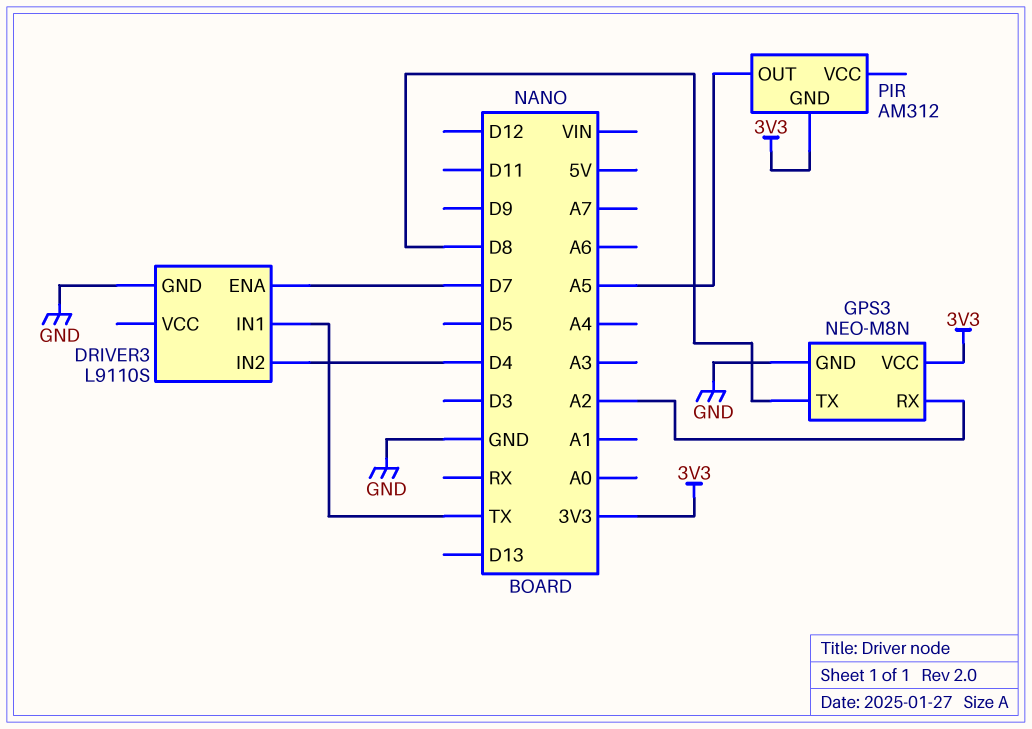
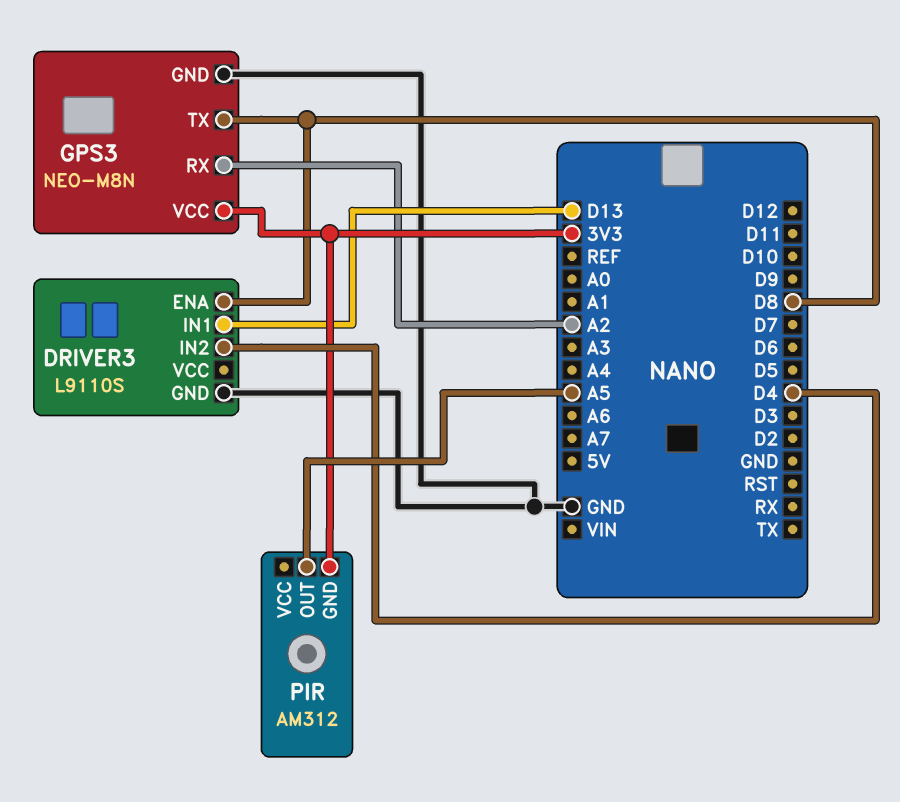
DRIVER3 pin ENA: D7 -> D8
DRIVER3 pin IN1: TX -> D13

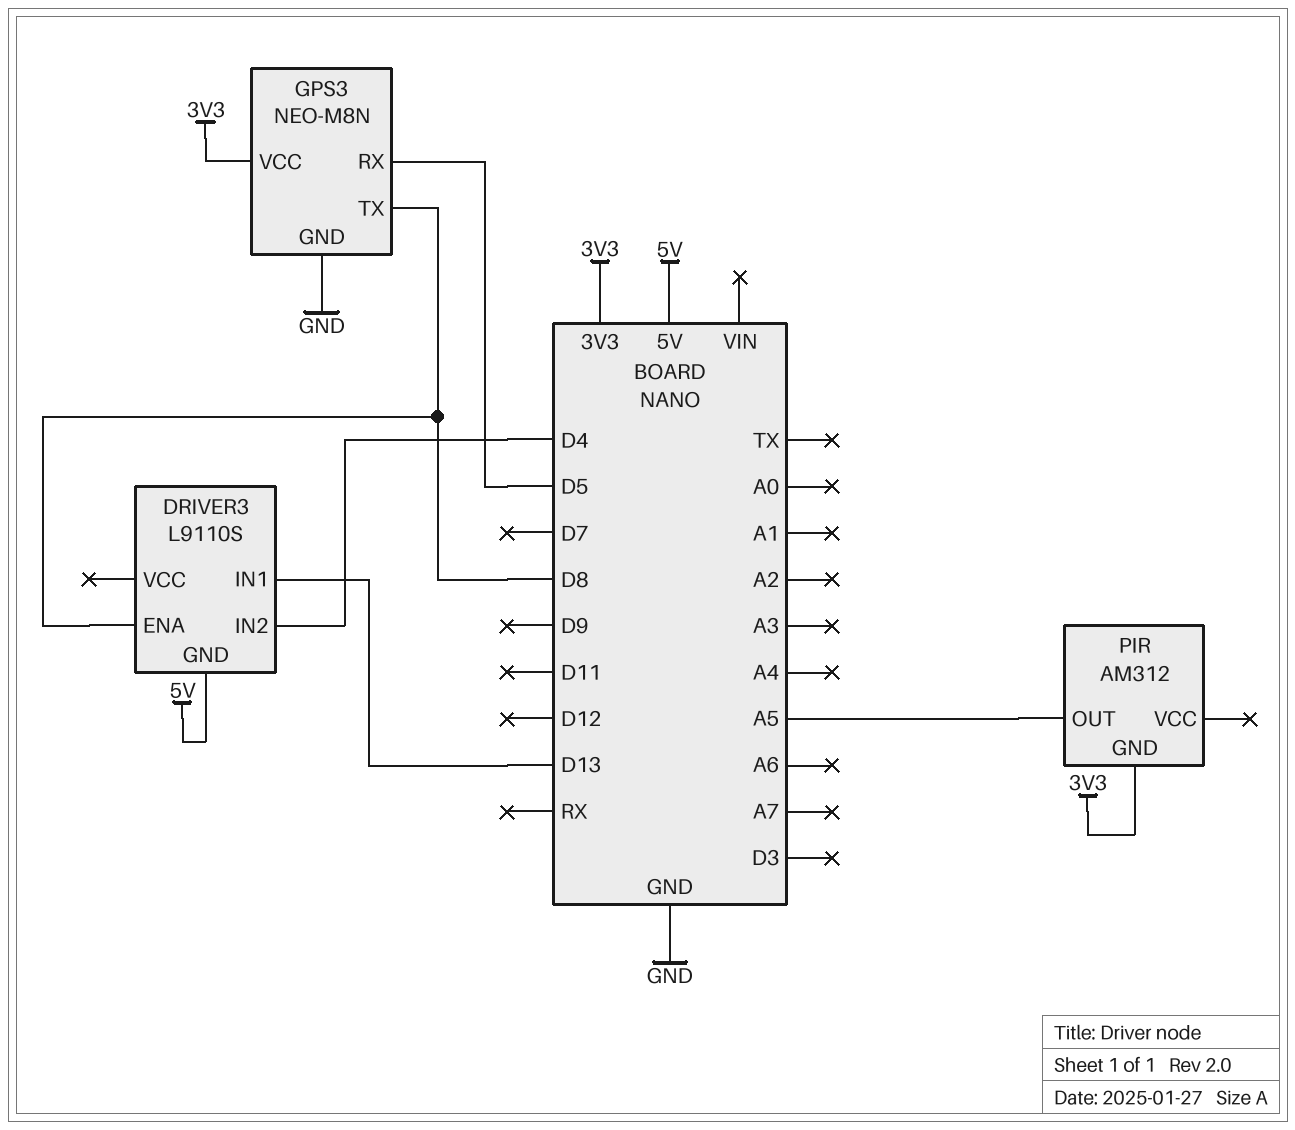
DRIVER3 pin GND: GND -> 5V
GPS3 pin RX: A2 -> D5

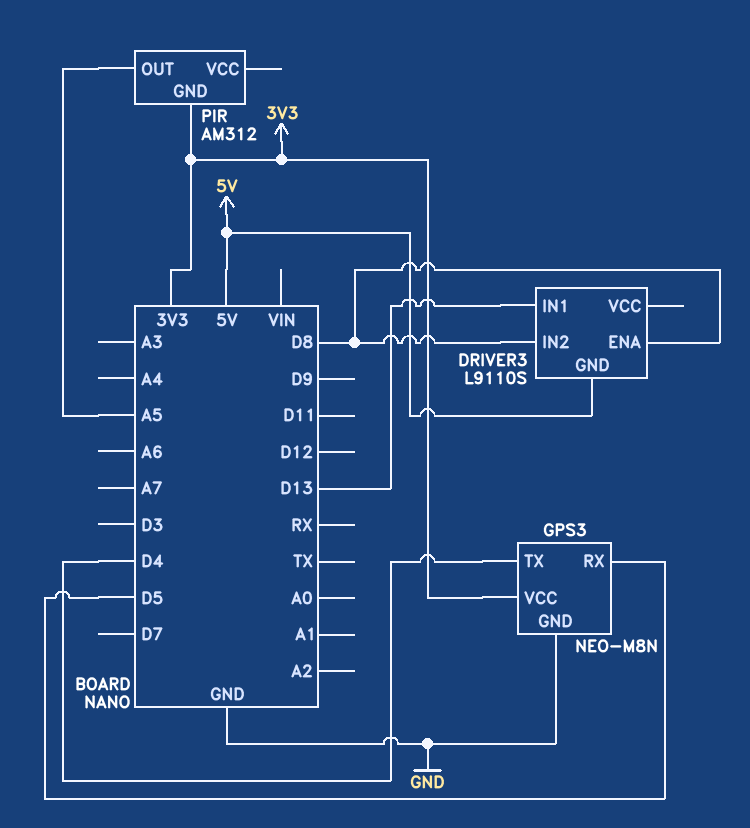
DRIVER3 pin IN2: D4 -> D8
GPS3 pin TX: D8 -> D4

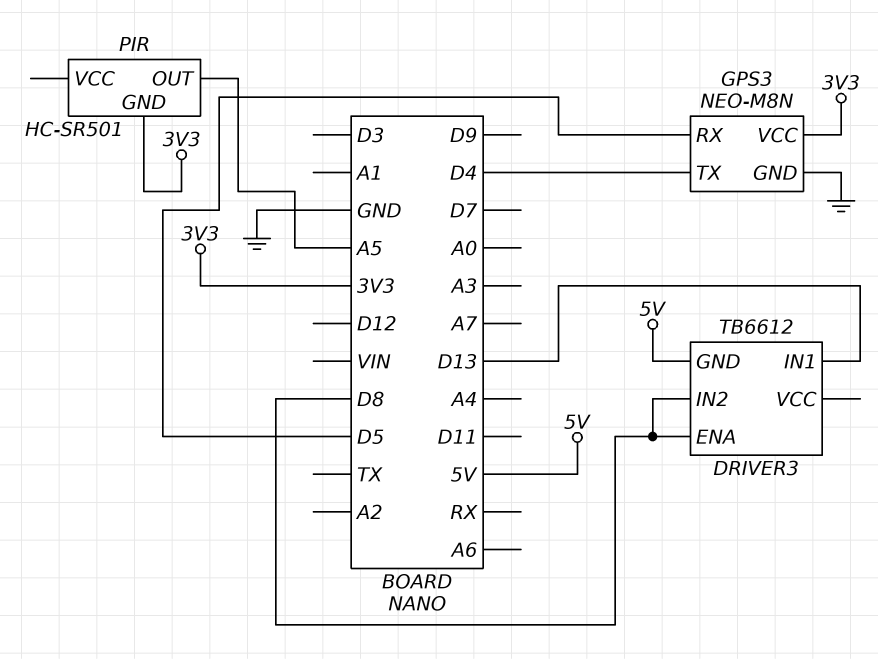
DRIVER3: L9110S -> TB6612
PIR: AM312 -> HC-SR501

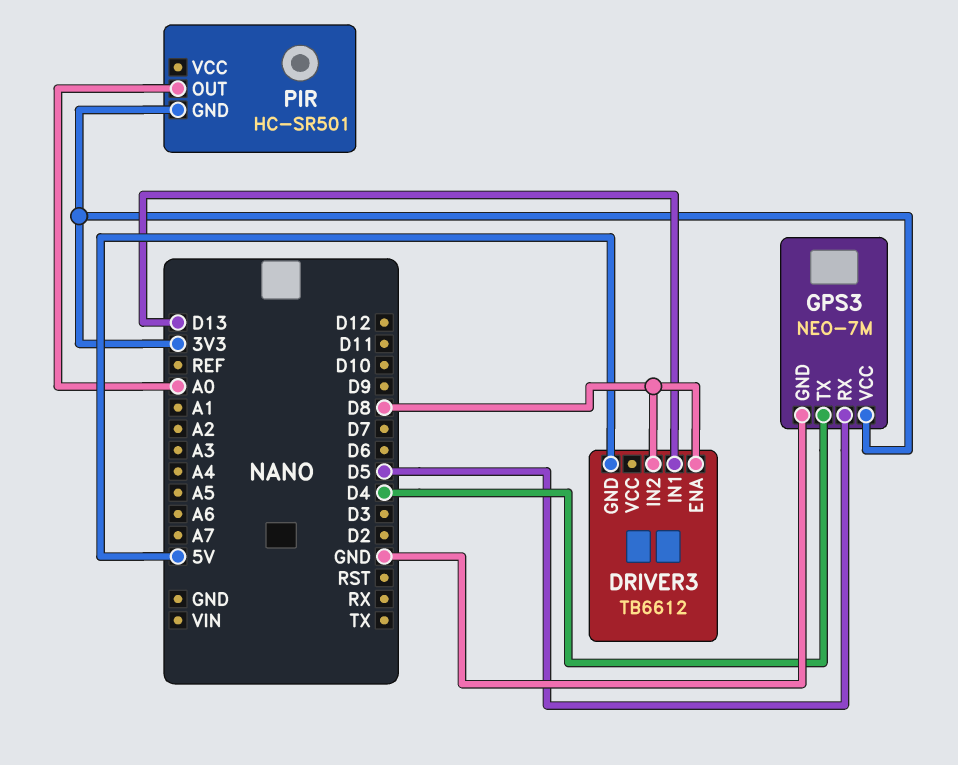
GPS3: NEO-M8N -> NEO-7M
PIR pin OUT: A5 -> A0

